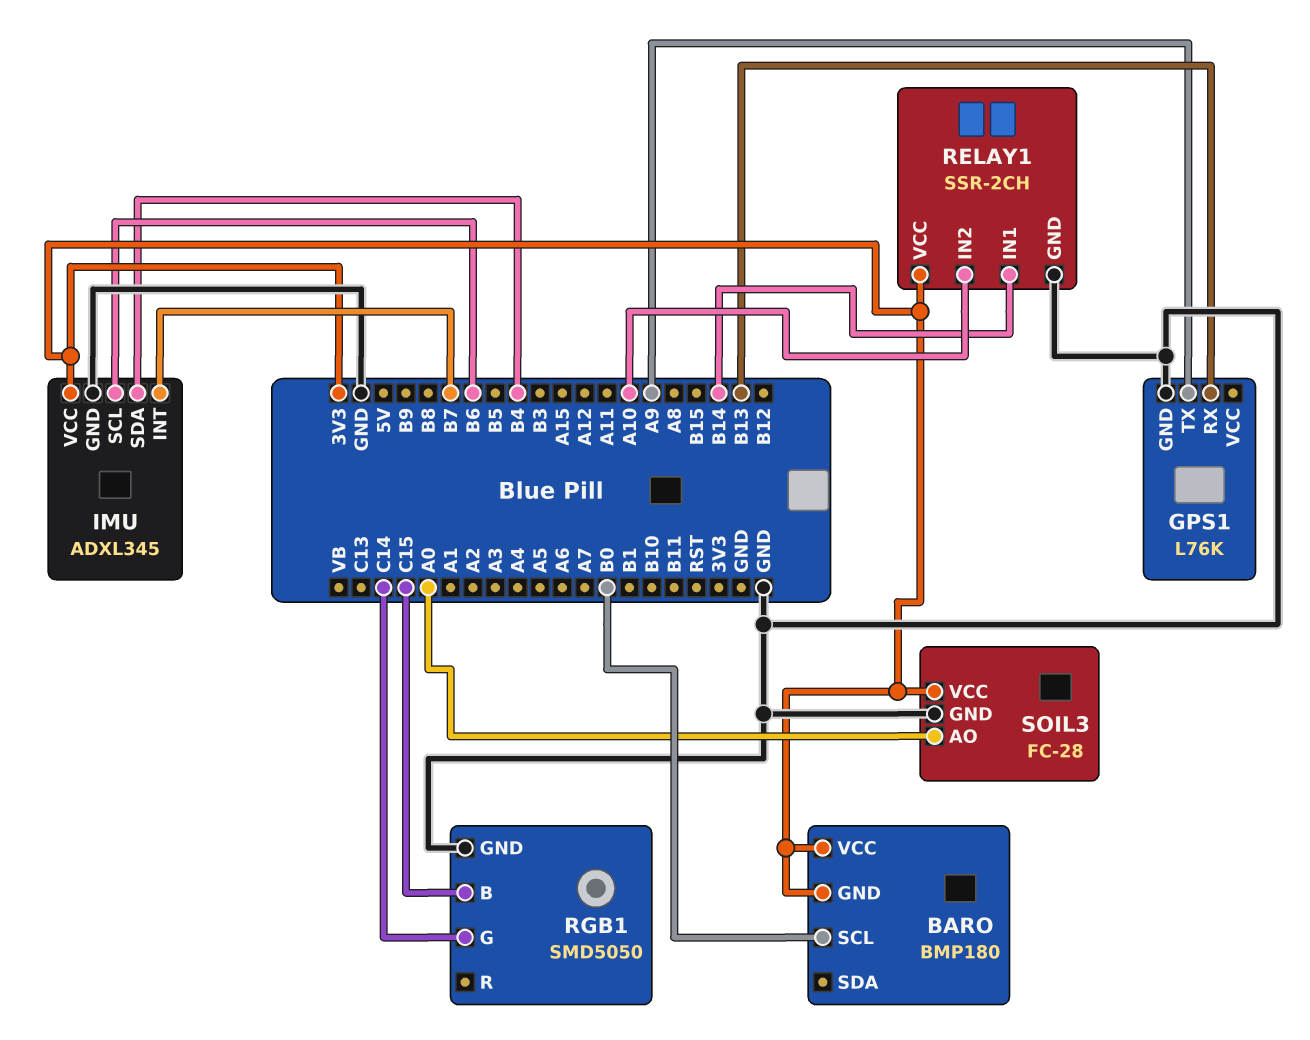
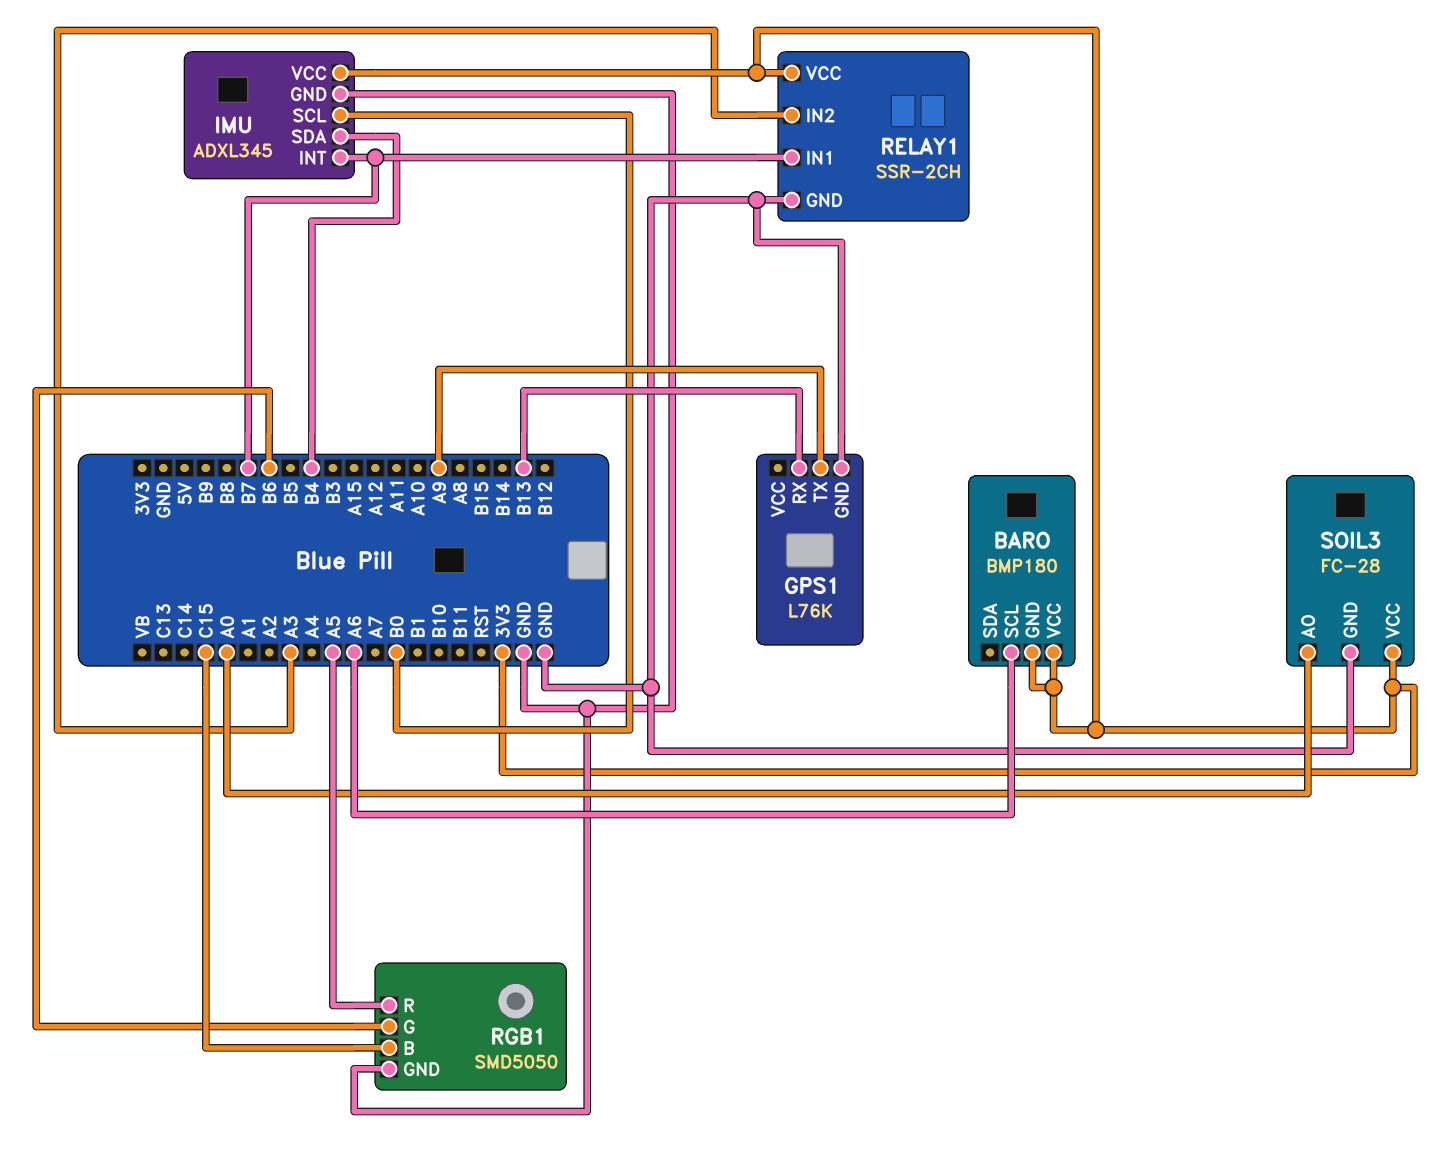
BARO pin SCL: B0 -> A6
IMU pin SCL: B6 -> B0
RELAY1 pin IN1: B14 -> B7
RELAY1 pin IN2: A10 -> A3
RGB1 pin G: C14 -> B6
RGB1 pin R: none -> A5

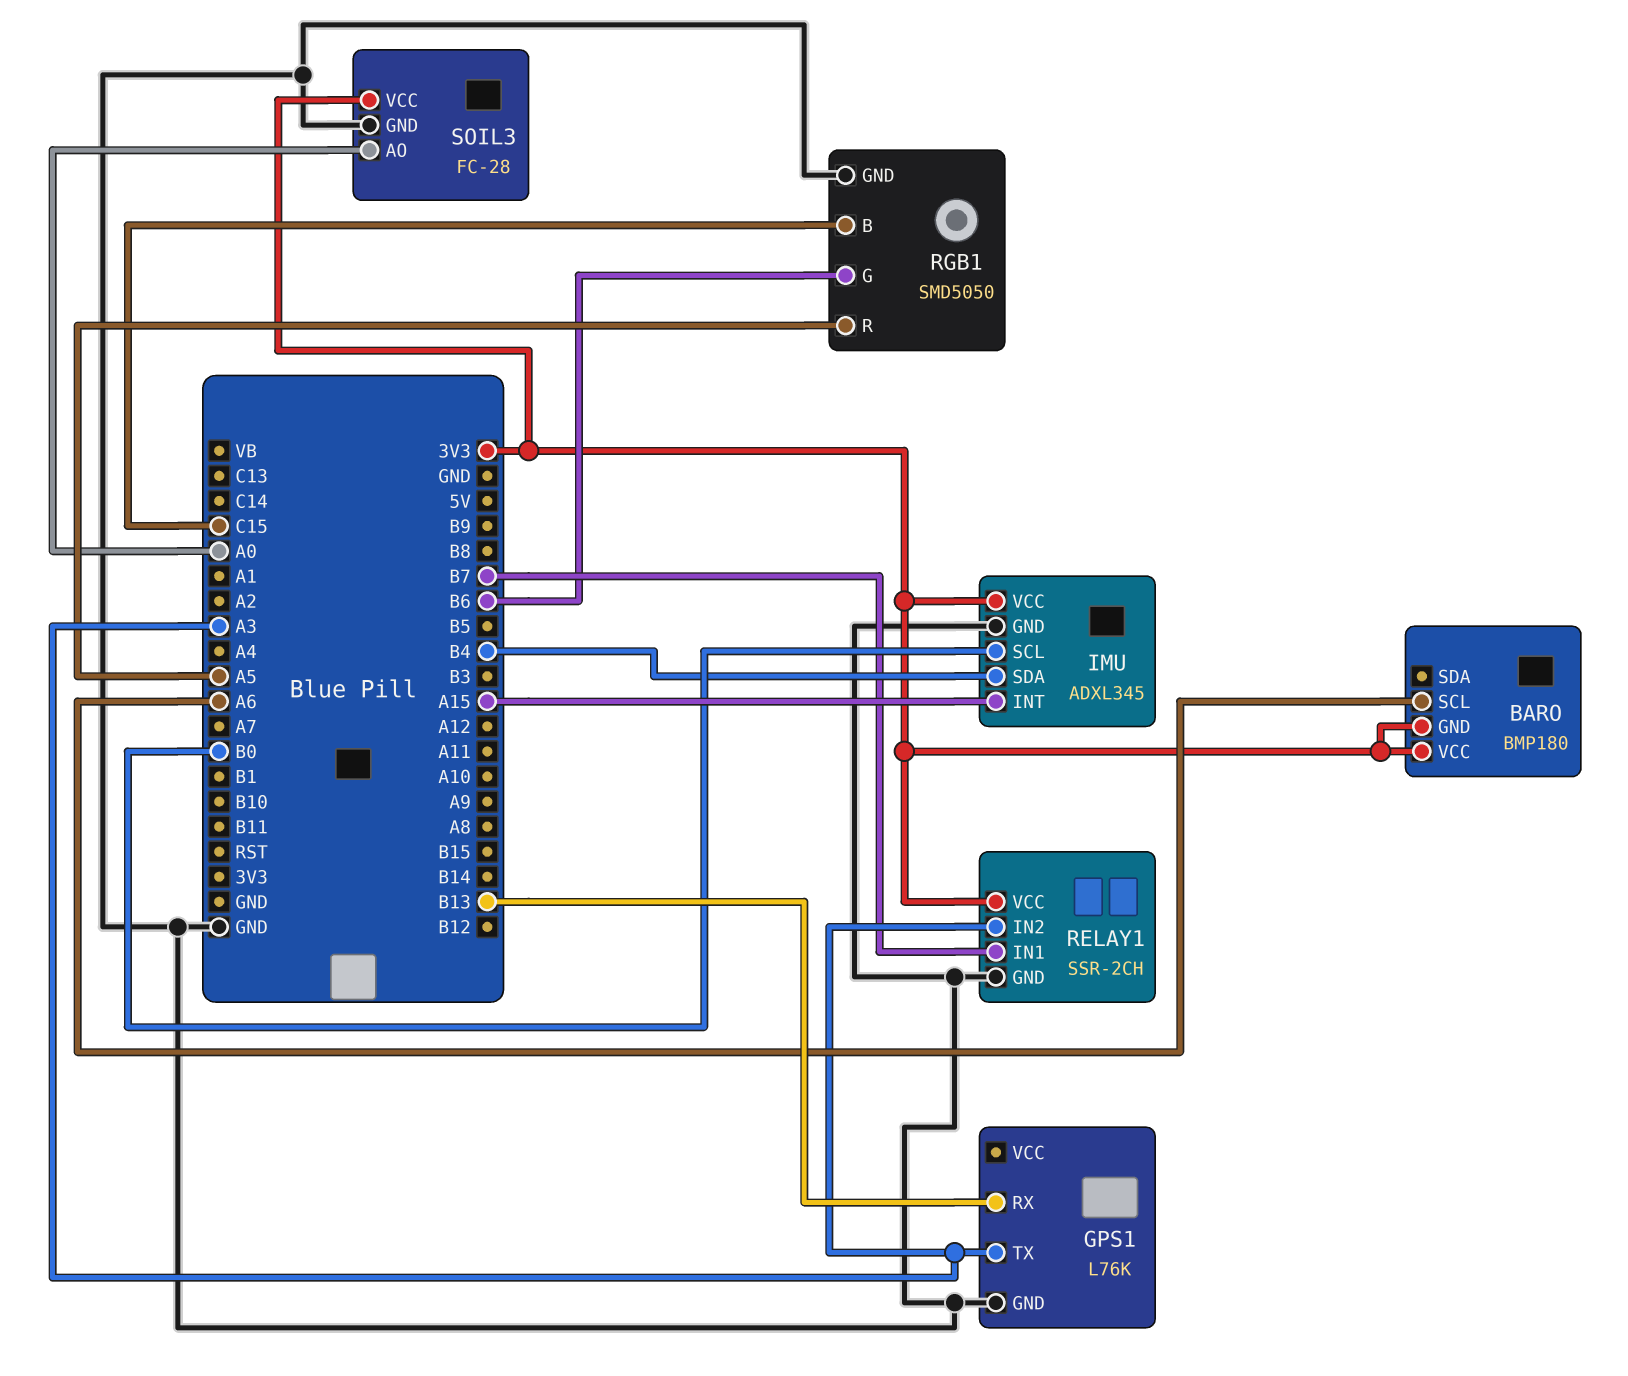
GPS1 pin TX: A9 -> A3
IMU pin INT: B7 -> A15

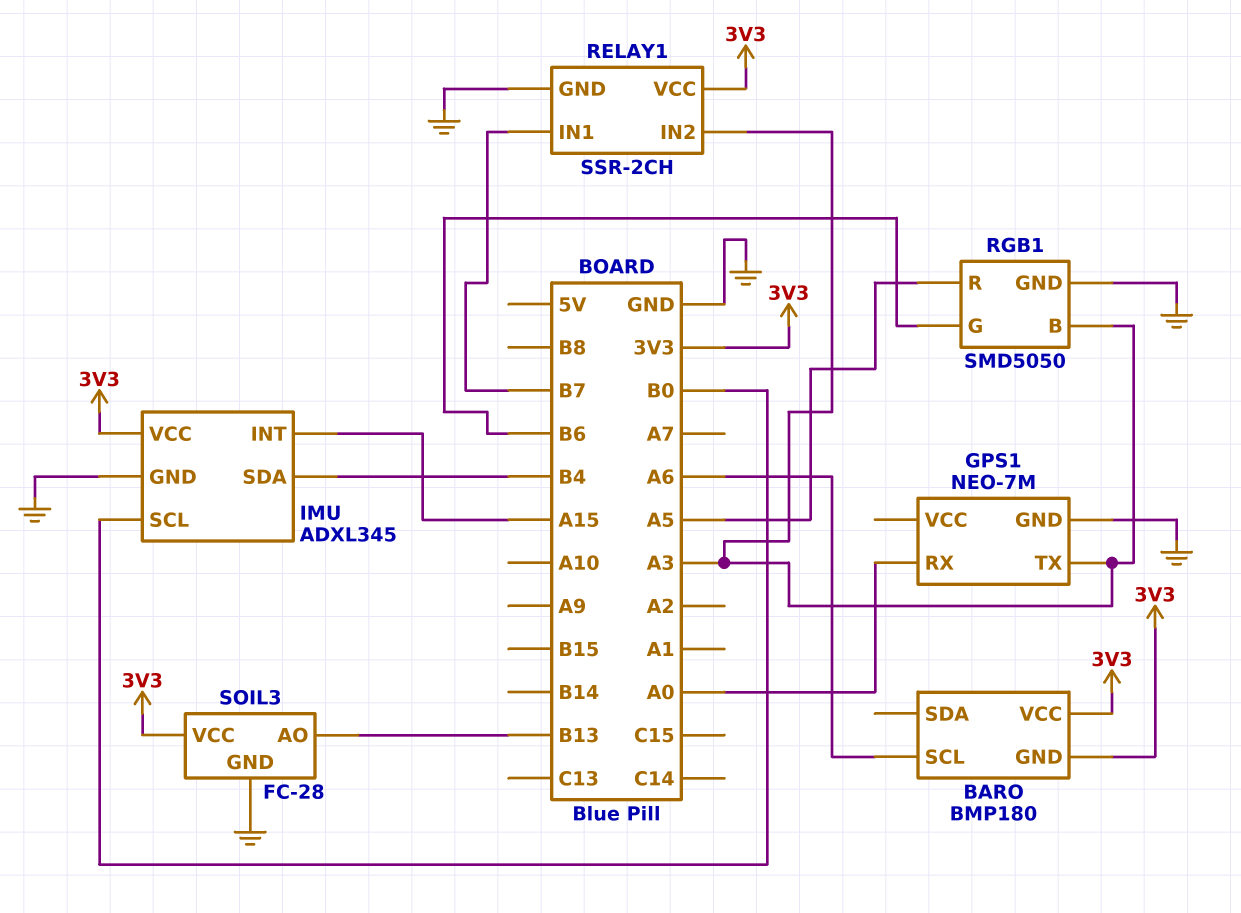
GPS1: L76K -> NEO-7M
GPS1 pin RX: B13 -> A0
RGB1 pin B: C15 -> A3
SOIL3 pin AO: A0 -> B13

